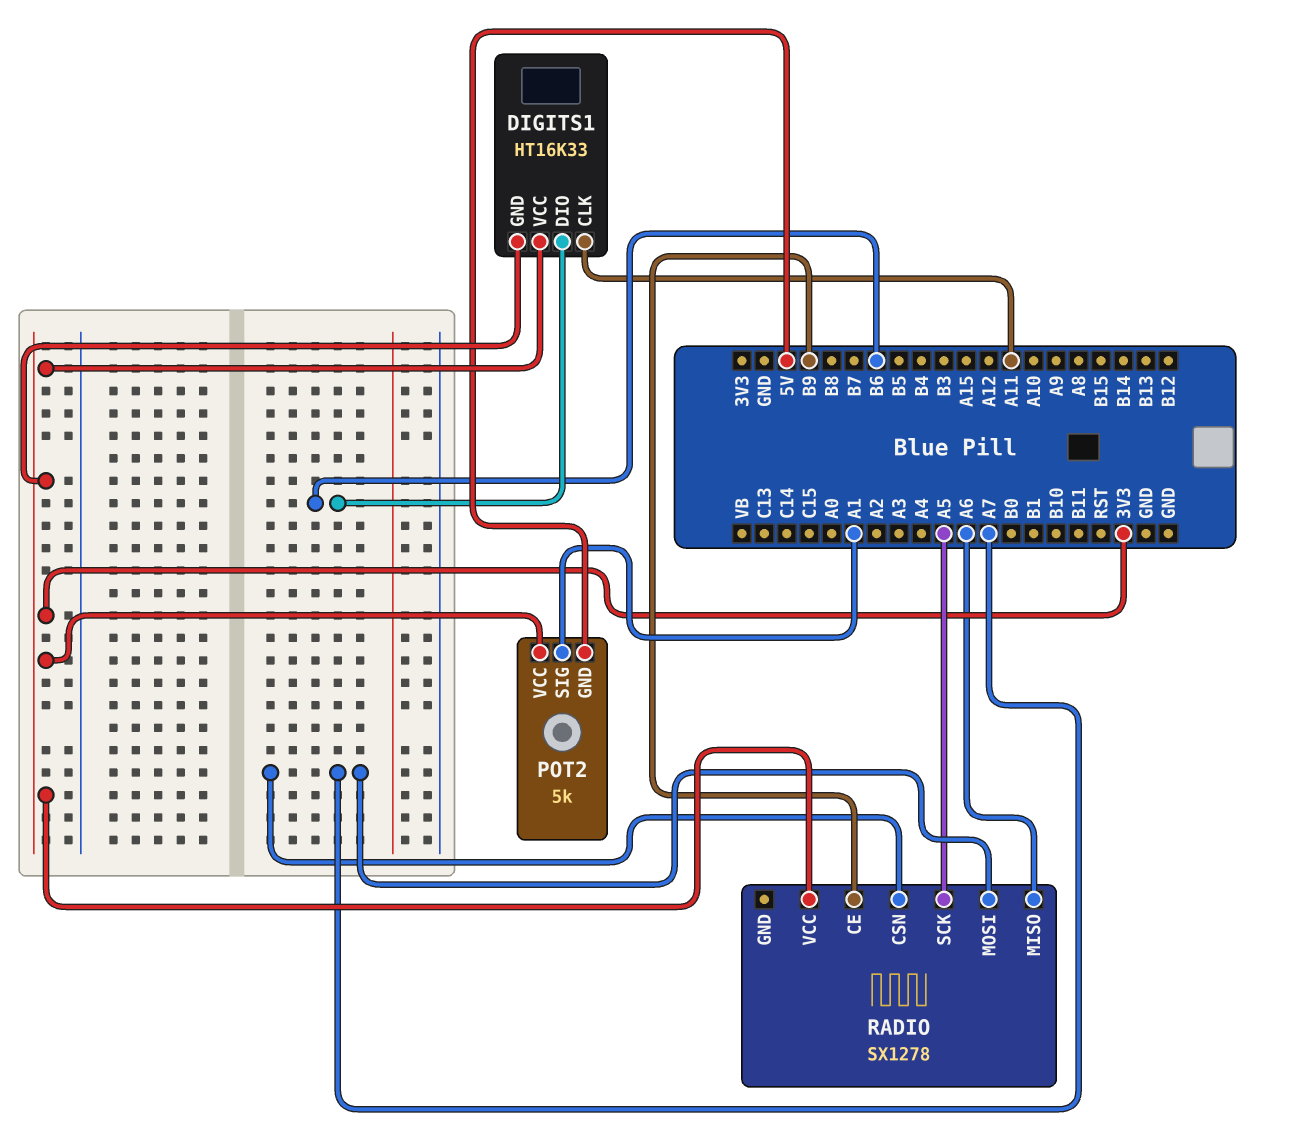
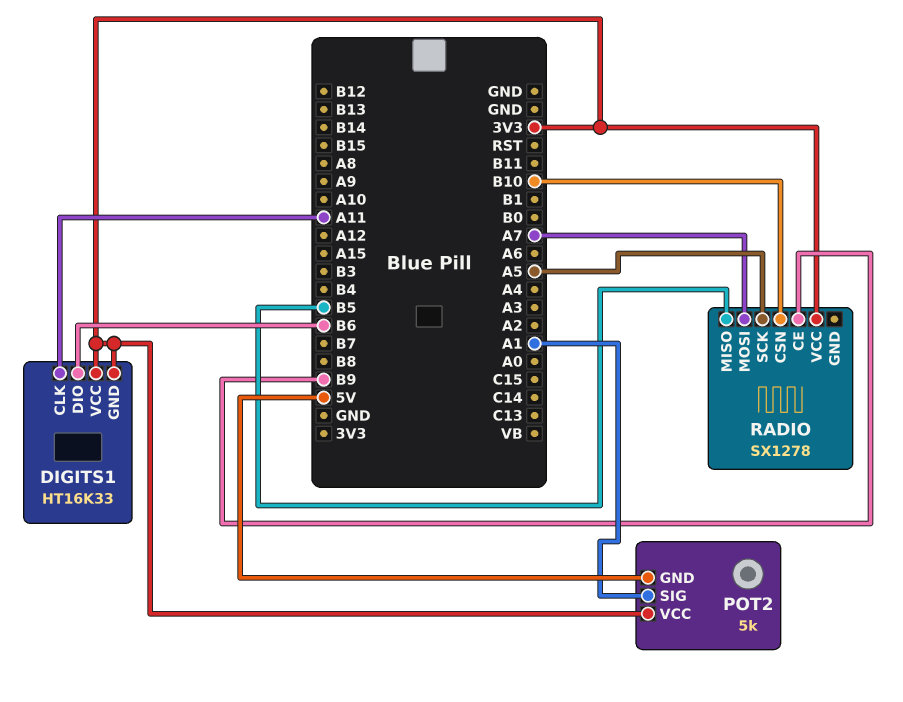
RADIO pin CSN: A7 -> B10
RADIO pin MISO: A6 -> B5

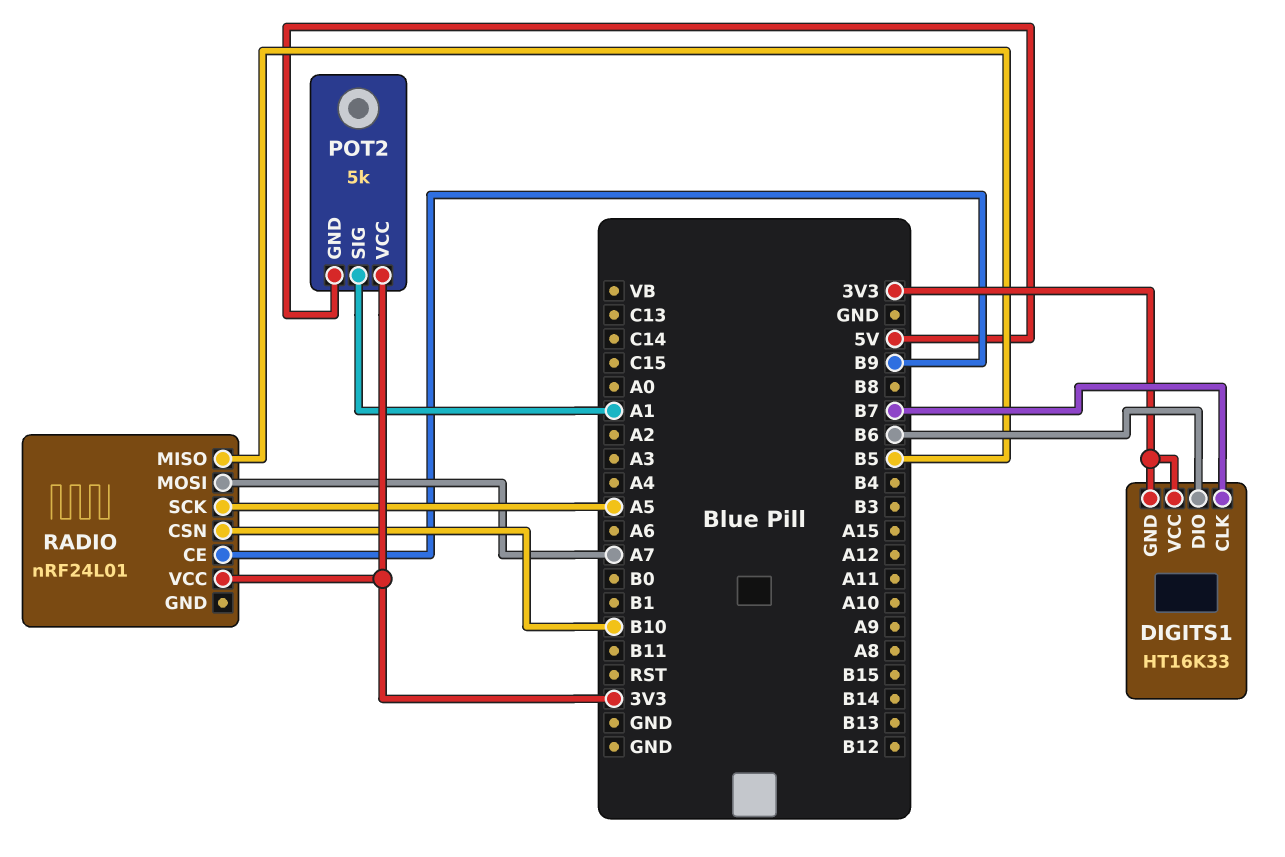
DIGITS1 pin CLK: A11 -> B7
RADIO: SX1278 -> nRF24L01

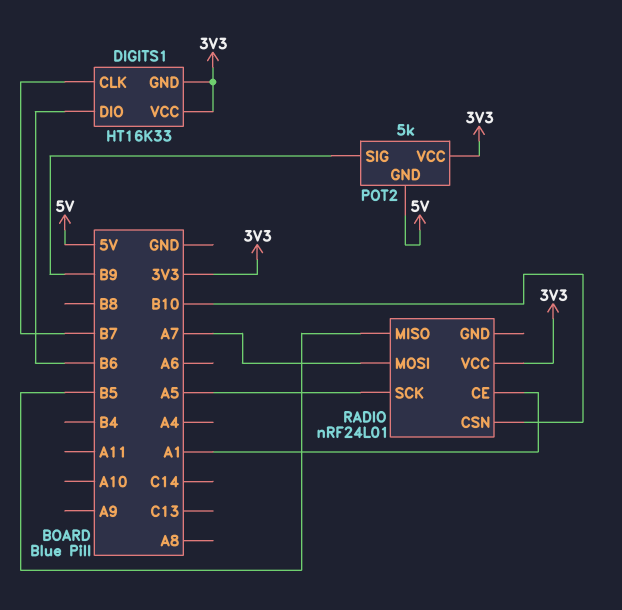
POT2 pin SIG: A1 -> B9
RADIO pin CE: B9 -> A1

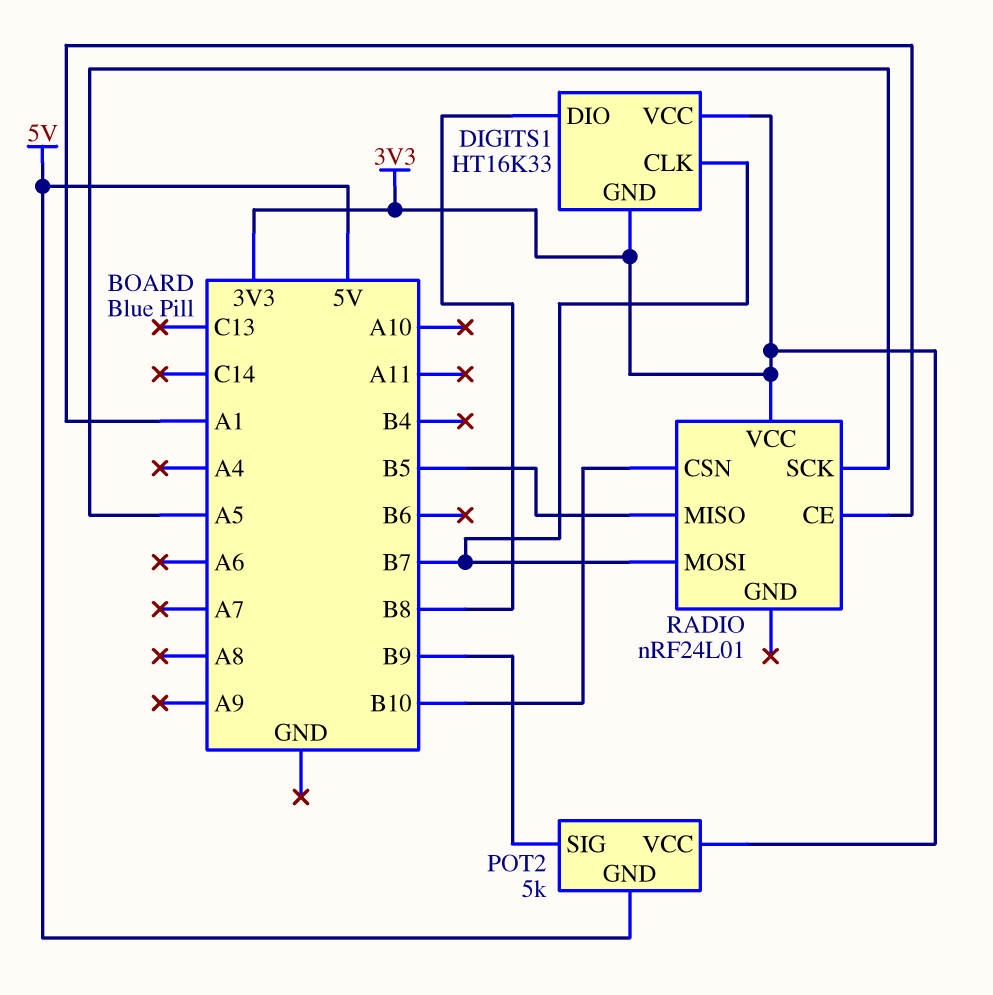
DIGITS1 pin DIO: B6 -> B8
RADIO pin MOSI: A7 -> B7

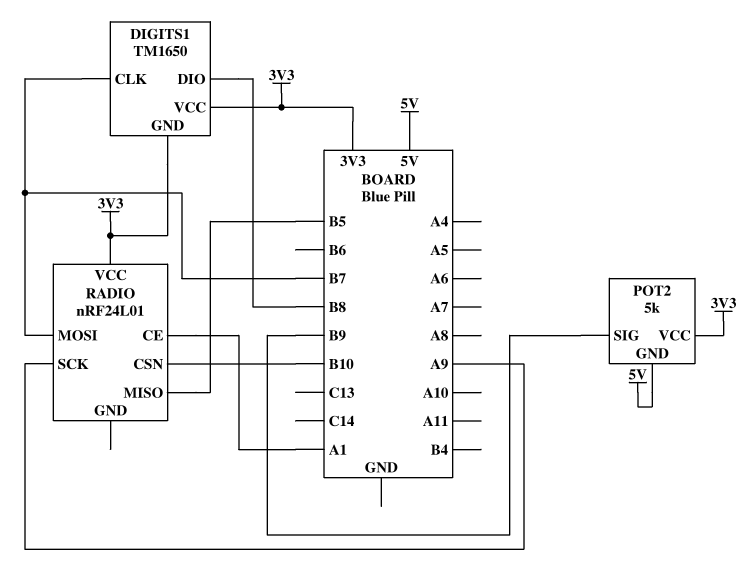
DIGITS1: HT16K33 -> TM1650
RADIO pin SCK: A5 -> A9

